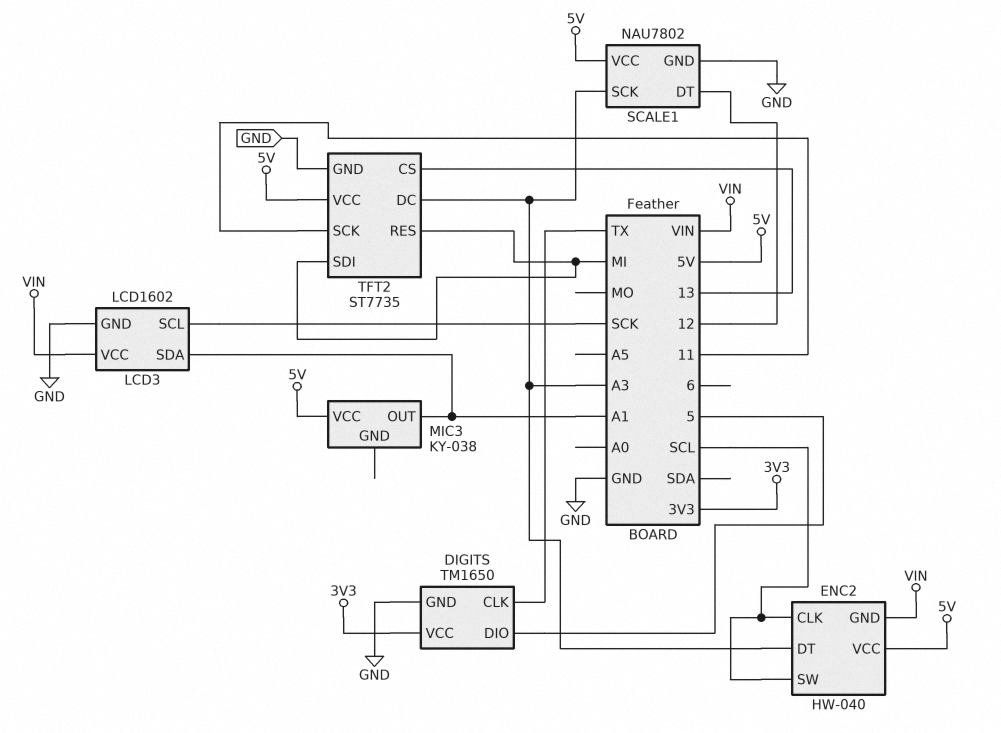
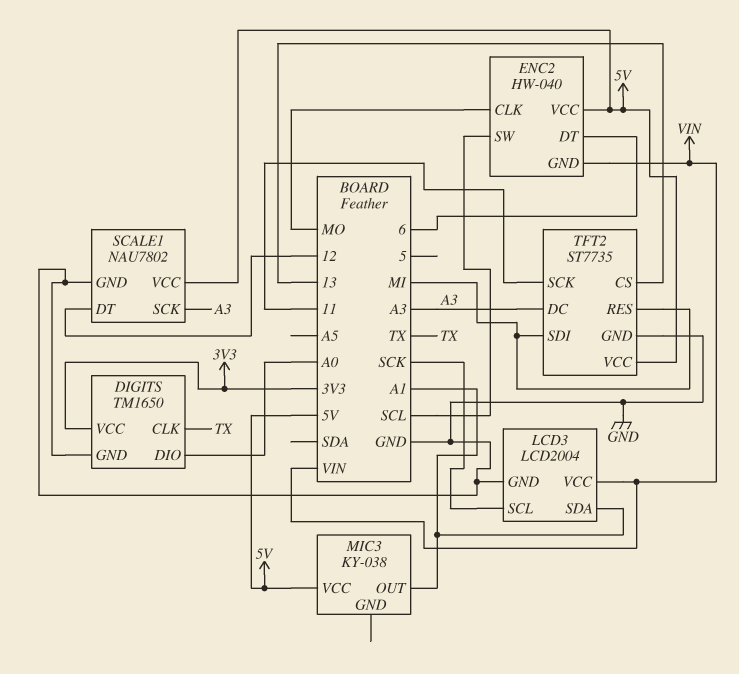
DIGITS pin DIO: 5 -> A0
ENC2 pin CLK: SCL -> MO
ENC2 pin DT: A3 -> 6
LCD3: LCD1602 -> LCD2004

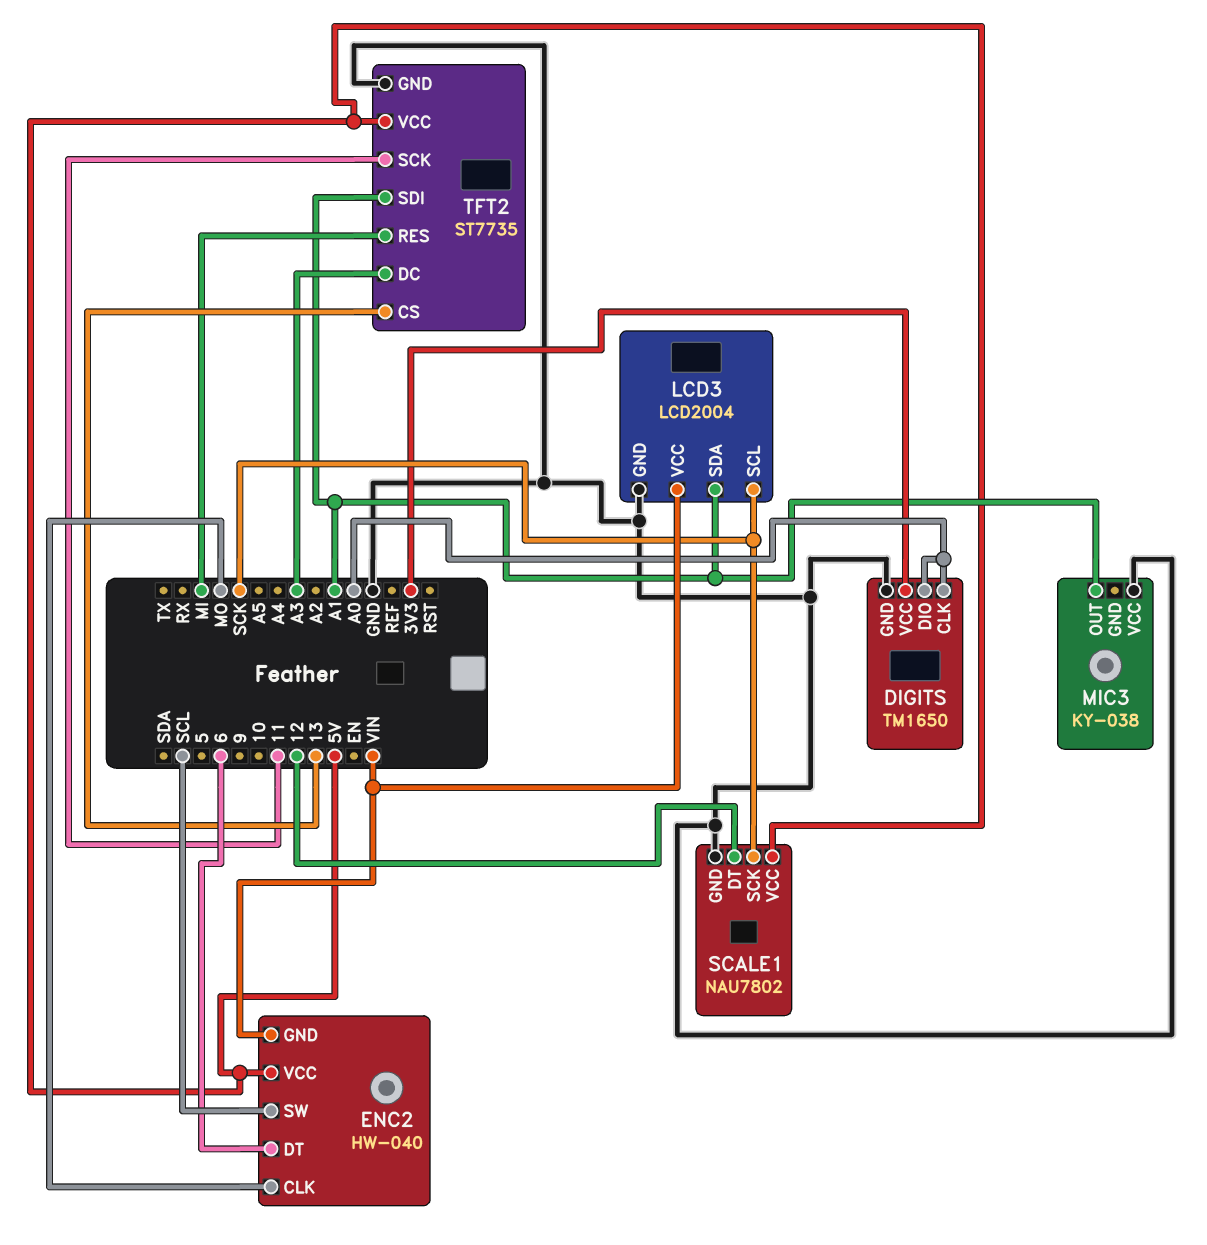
DIGITS pin CLK: TX -> A0
MIC3 pin VCC: 5V -> GND
SCALE1 pin SCK: A3 -> SCK
TFT2 pin SDI: MI -> A1

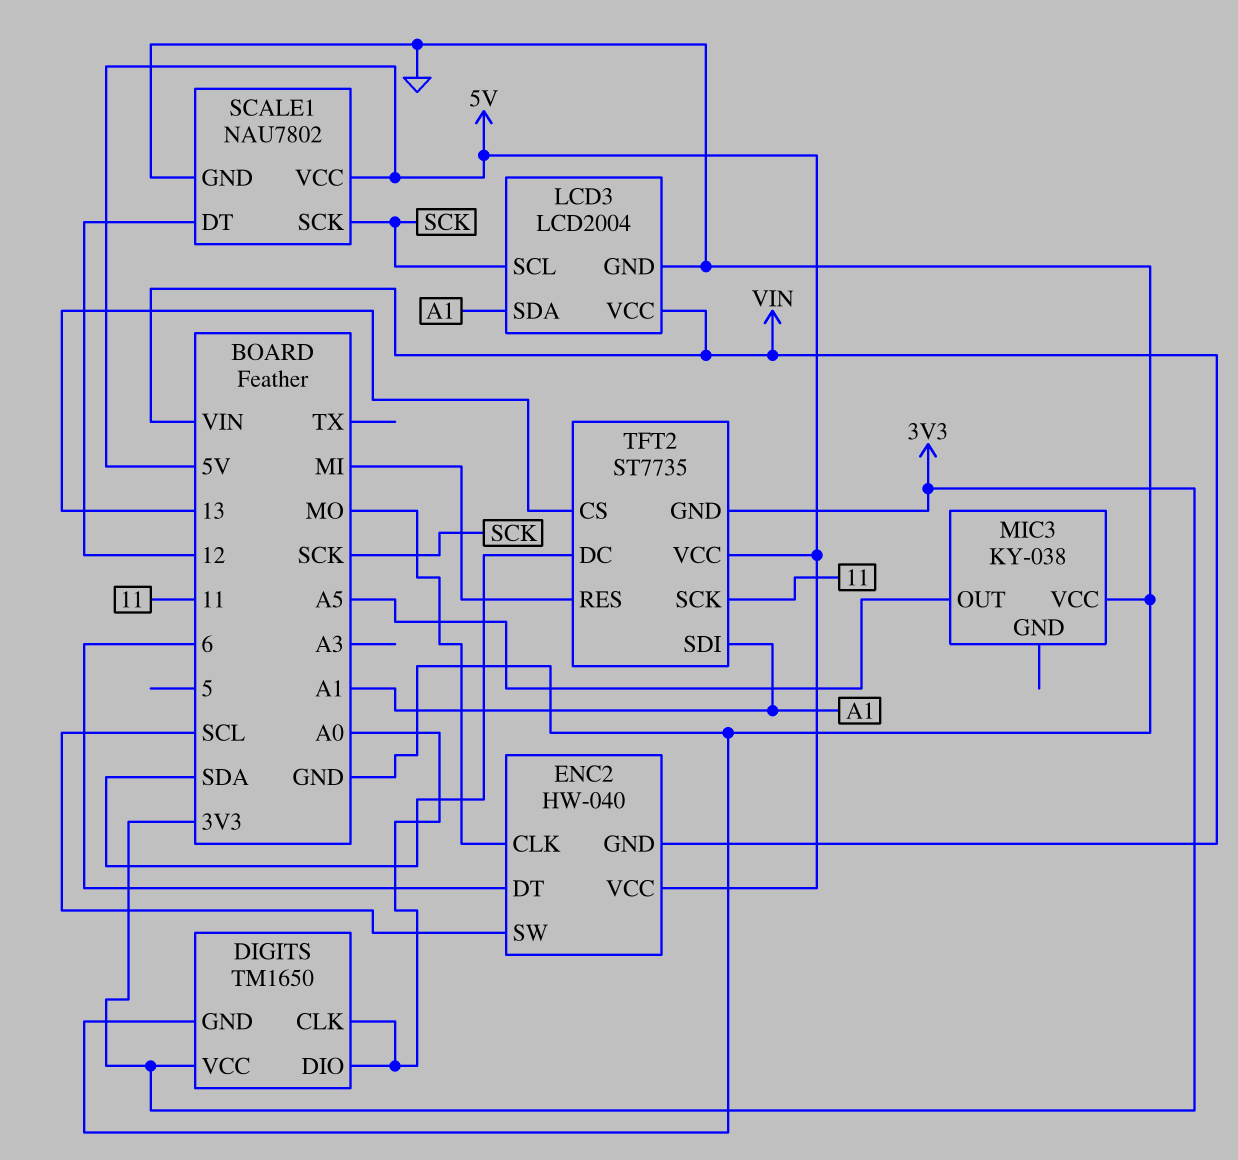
MIC3 pin OUT: A1 -> A5
TFT2 pin DC: A3 -> SDA
TFT2 pin GND: GND -> 3V3

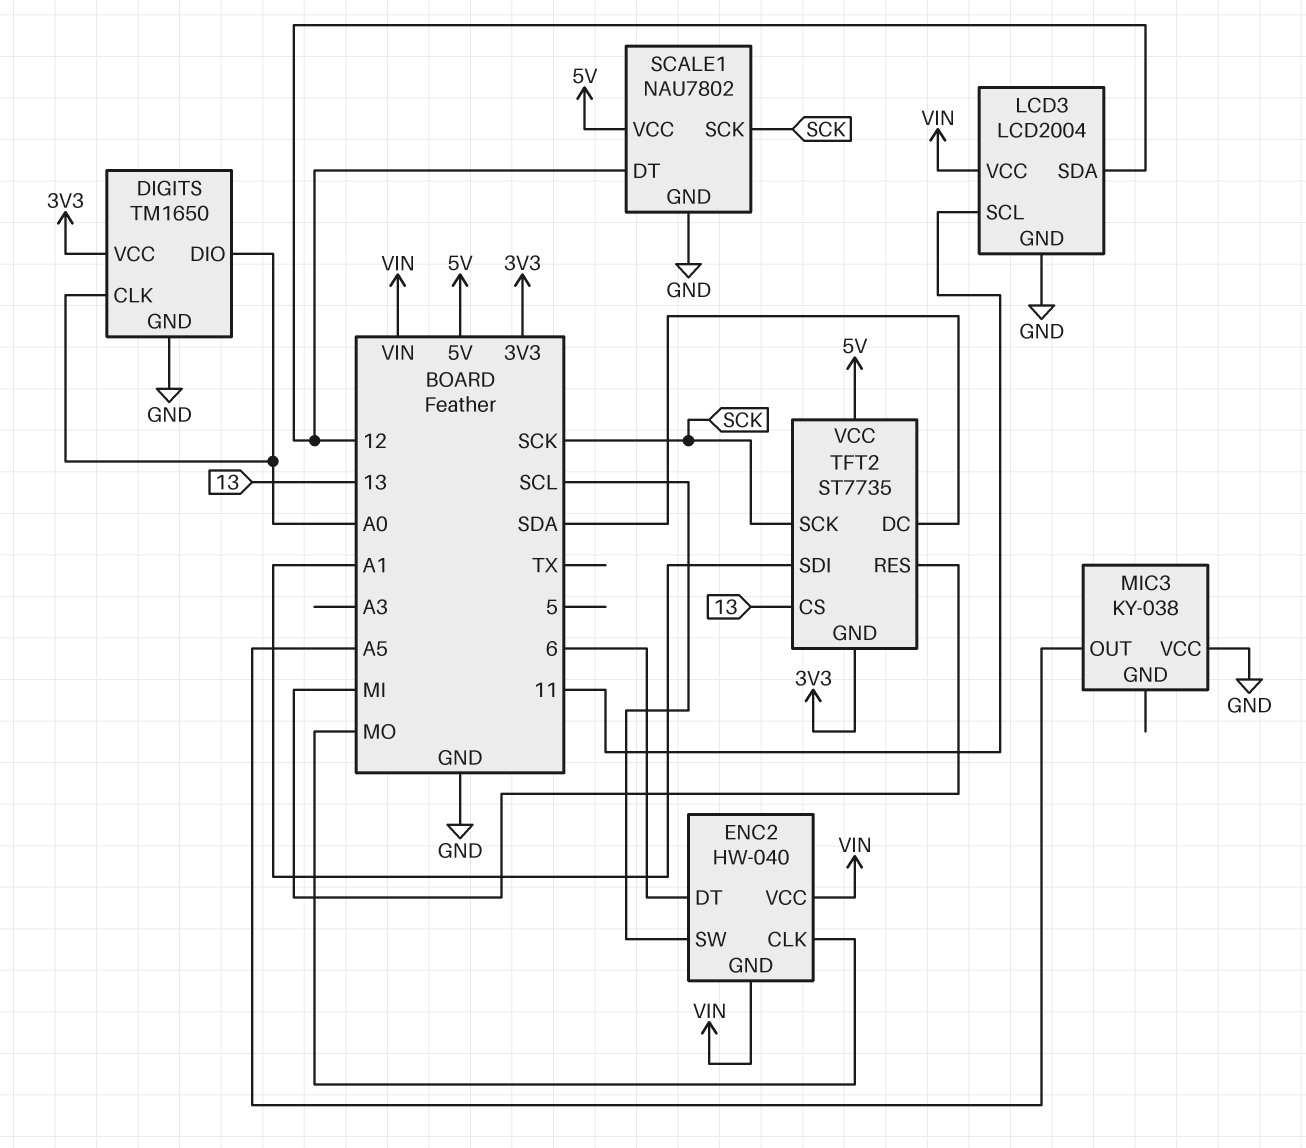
ENC2 pin VCC: 5V -> VIN
LCD3 pin SCL: SCK -> 11
LCD3 pin SDA: A1 -> 12
TFT2 pin SCK: 11 -> SCK

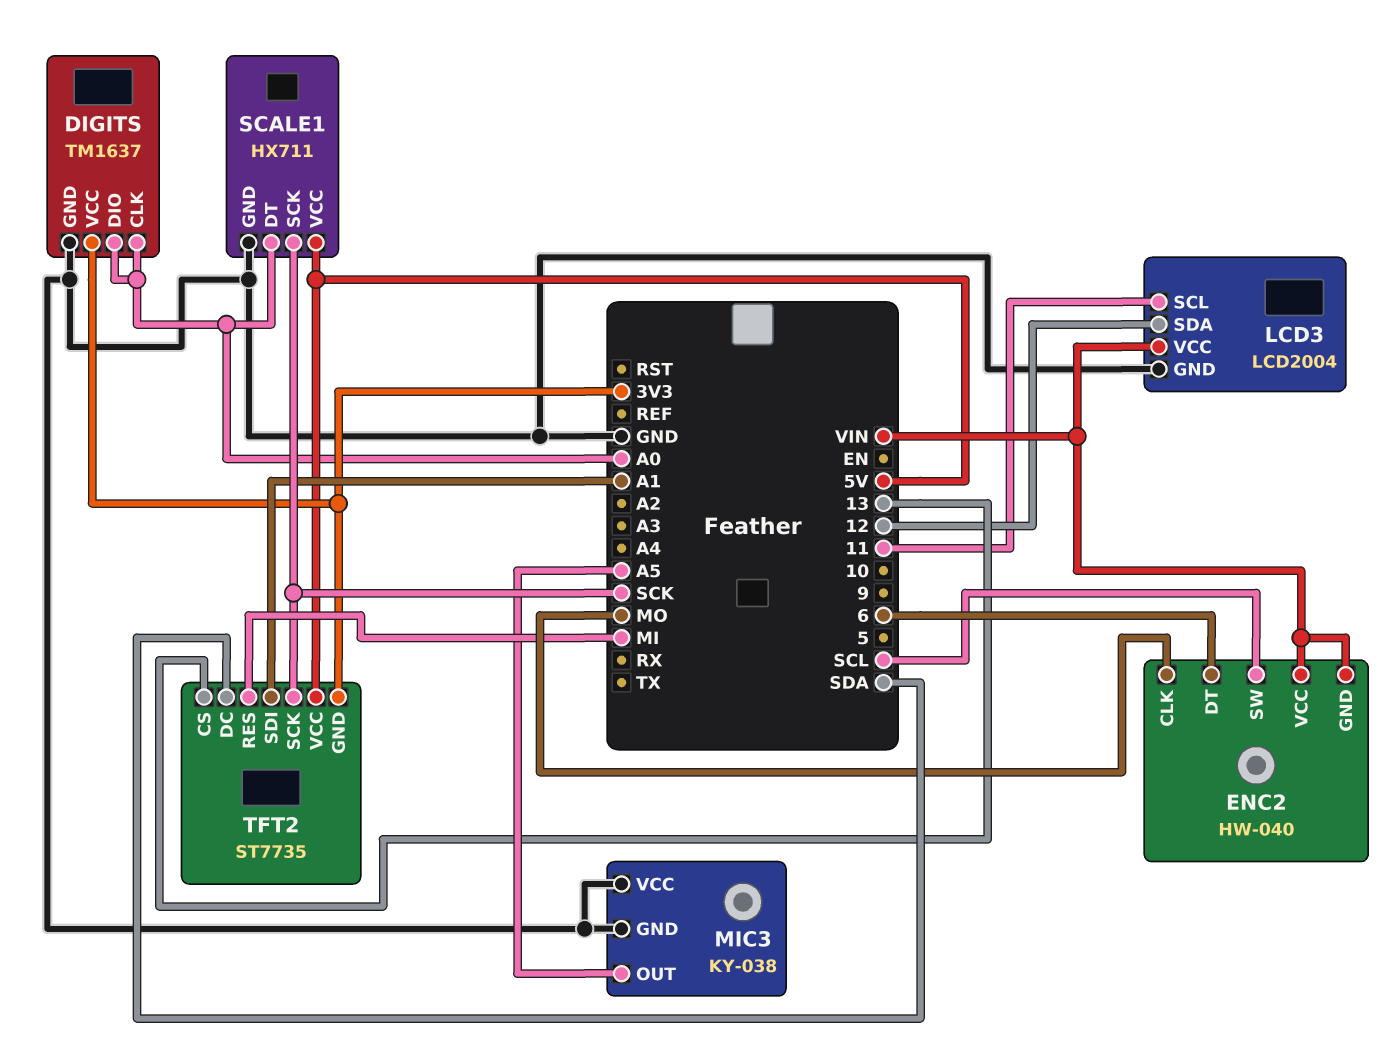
DIGITS: TM1650 -> TM1637
MIC3 pin GND: none -> GND
SCALE1: NAU7802 -> HX711
SCALE1 pin DT: 12 -> A0

